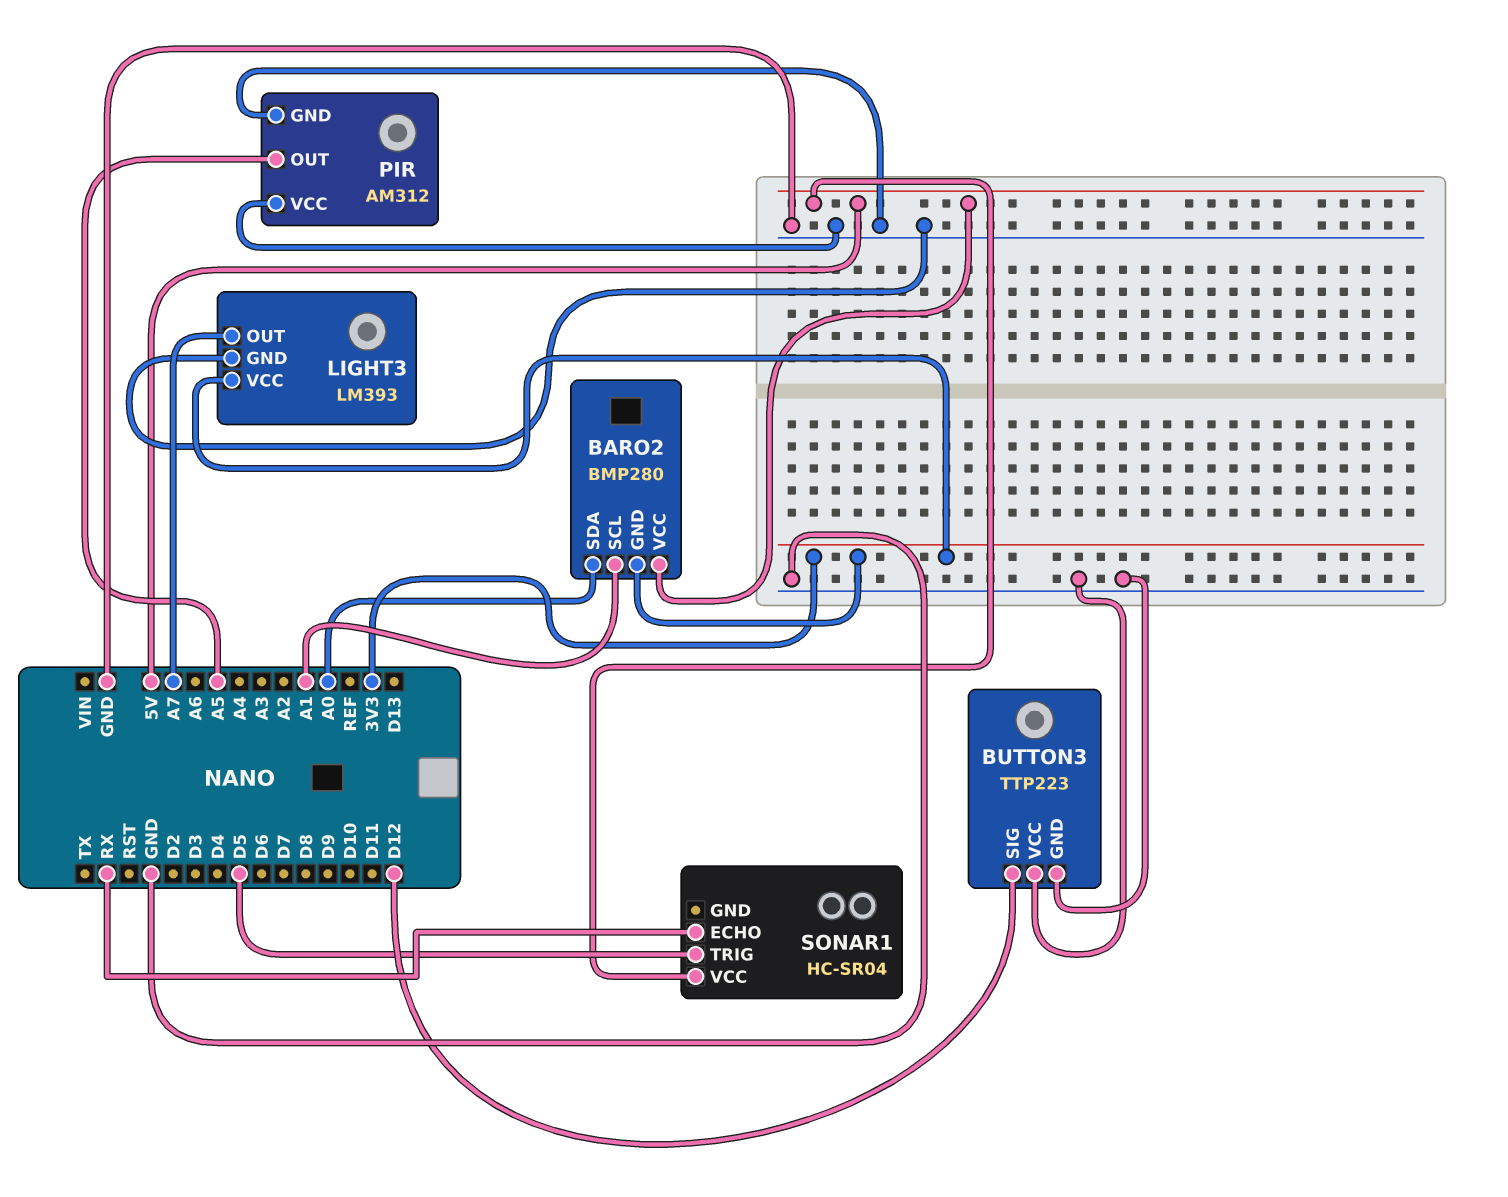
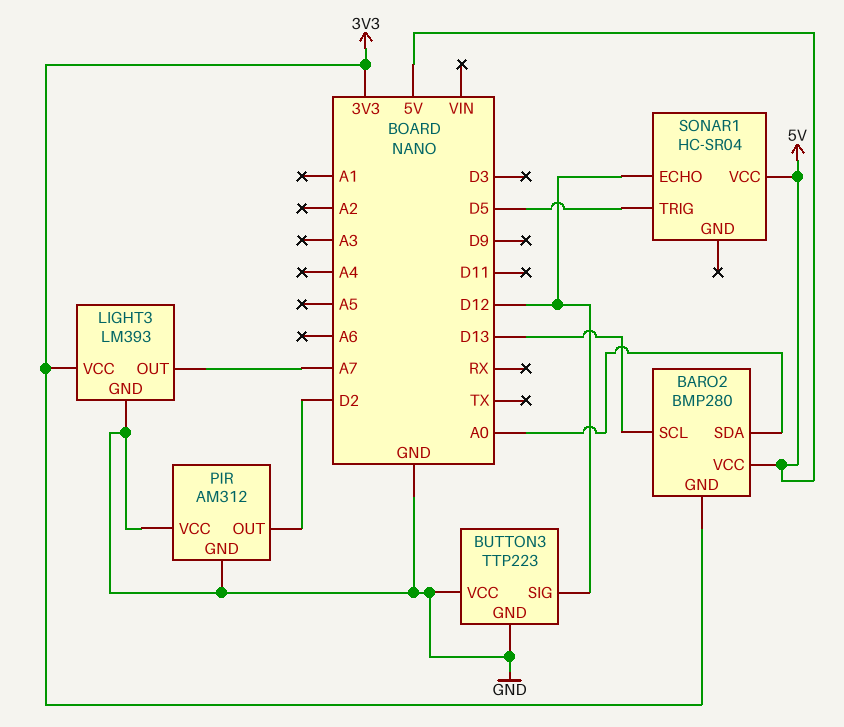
BARO2 pin SCL: A1 -> D13
PIR pin OUT: A5 -> D2
SONAR1 pin ECHO: RX -> D12

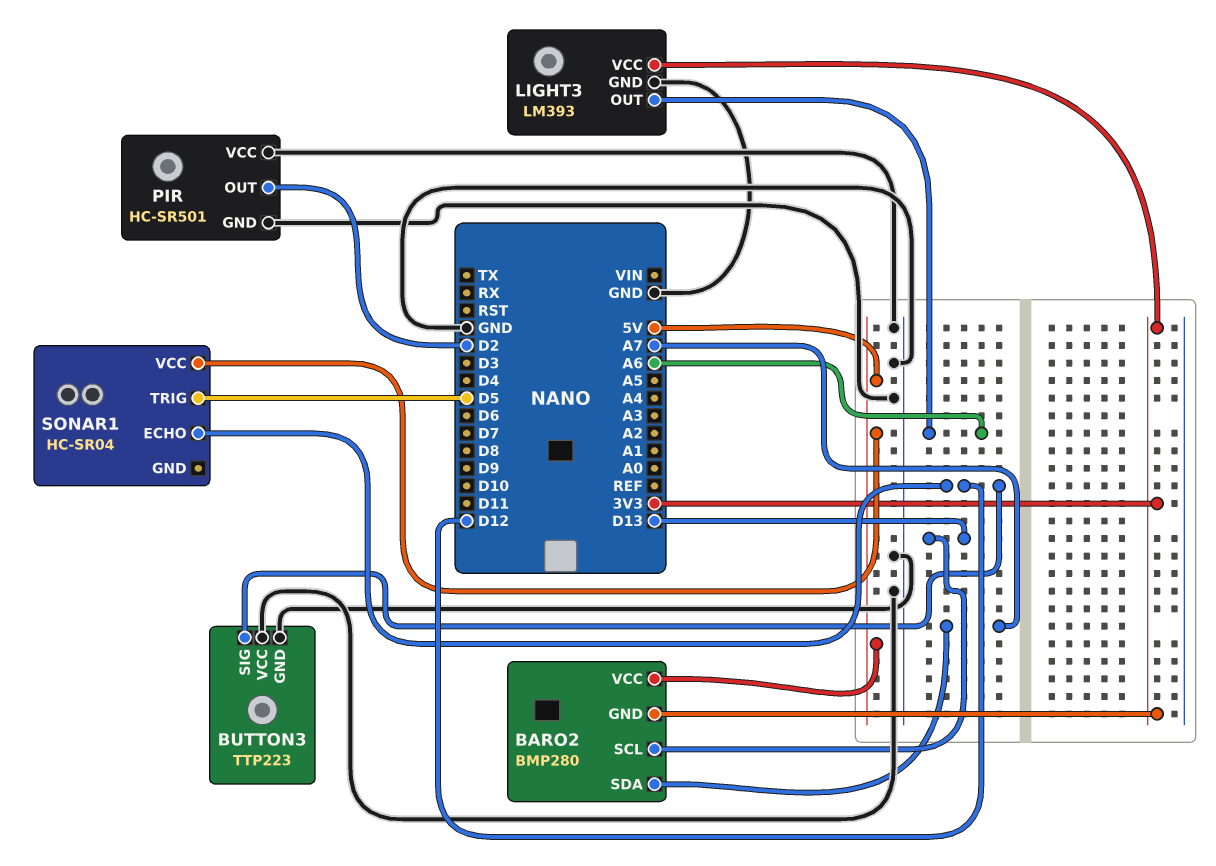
BARO2 pin SDA: A0 -> A7
LIGHT3 pin OUT: A7 -> A6
PIR: AM312 -> HC-SR501

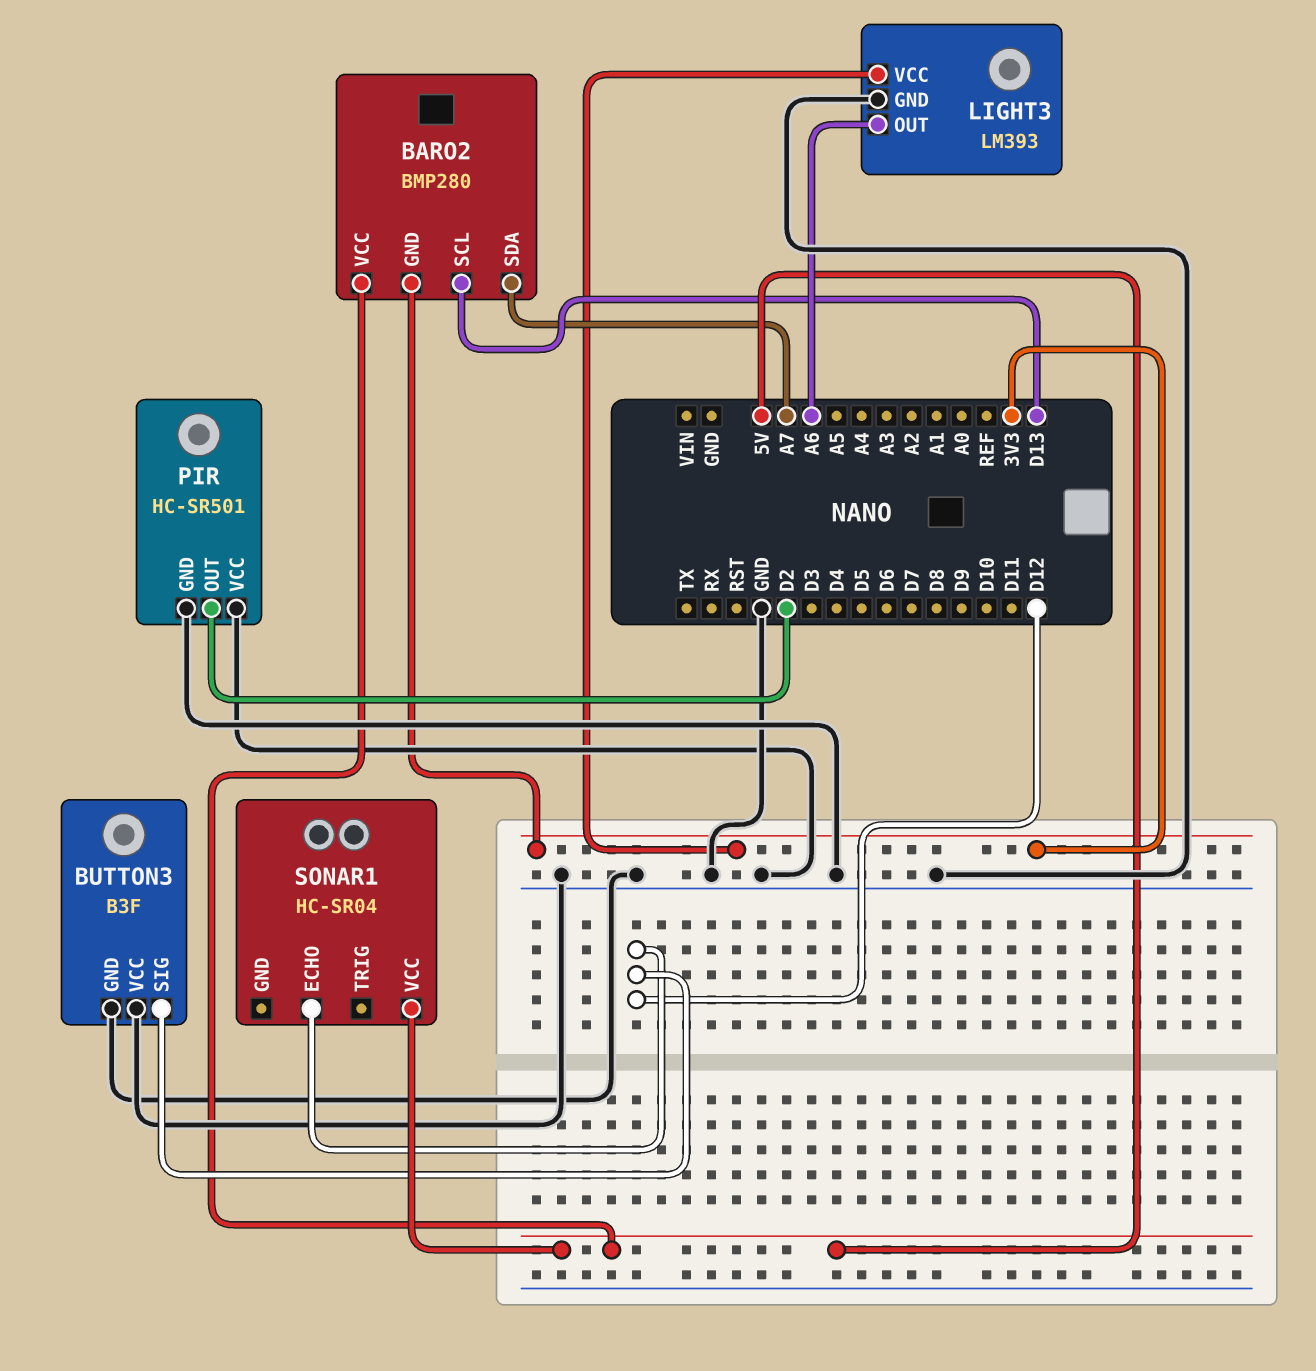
BUTTON3: TTP223 -> B3F
SONAR1 pin TRIG: D5 -> none

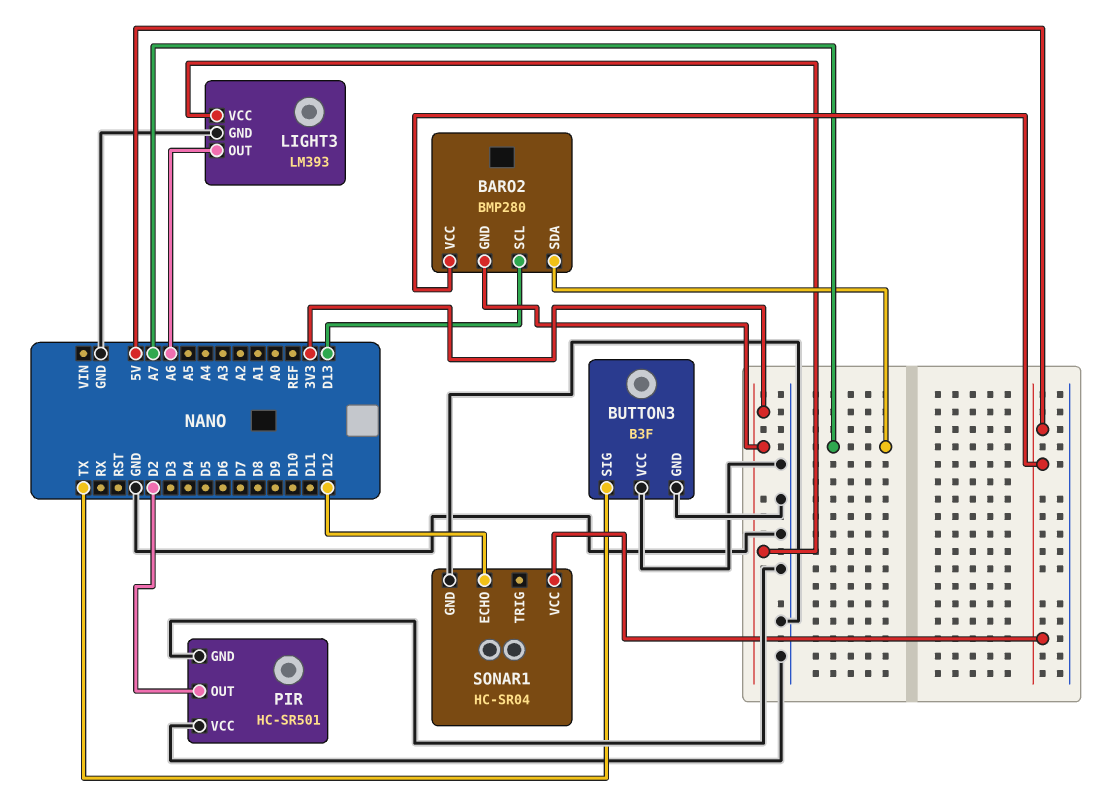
BUTTON3 pin SIG: D12 -> TX
SONAR1 pin GND: none -> GND

